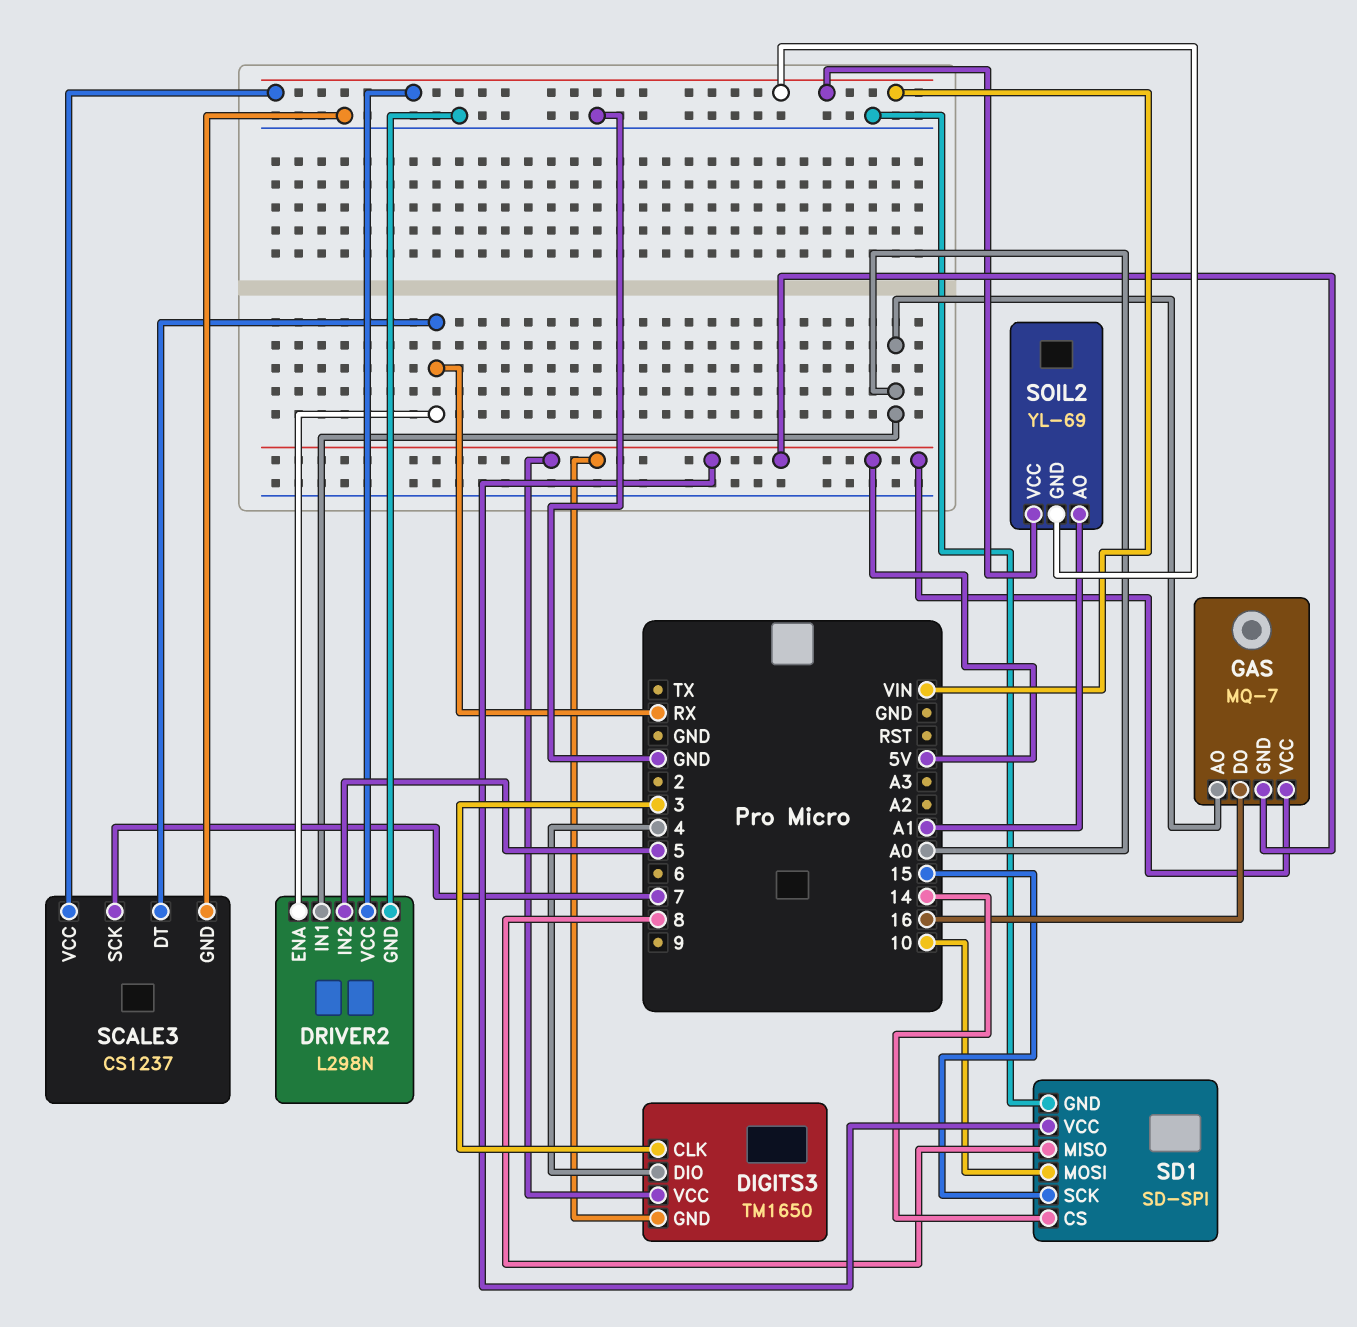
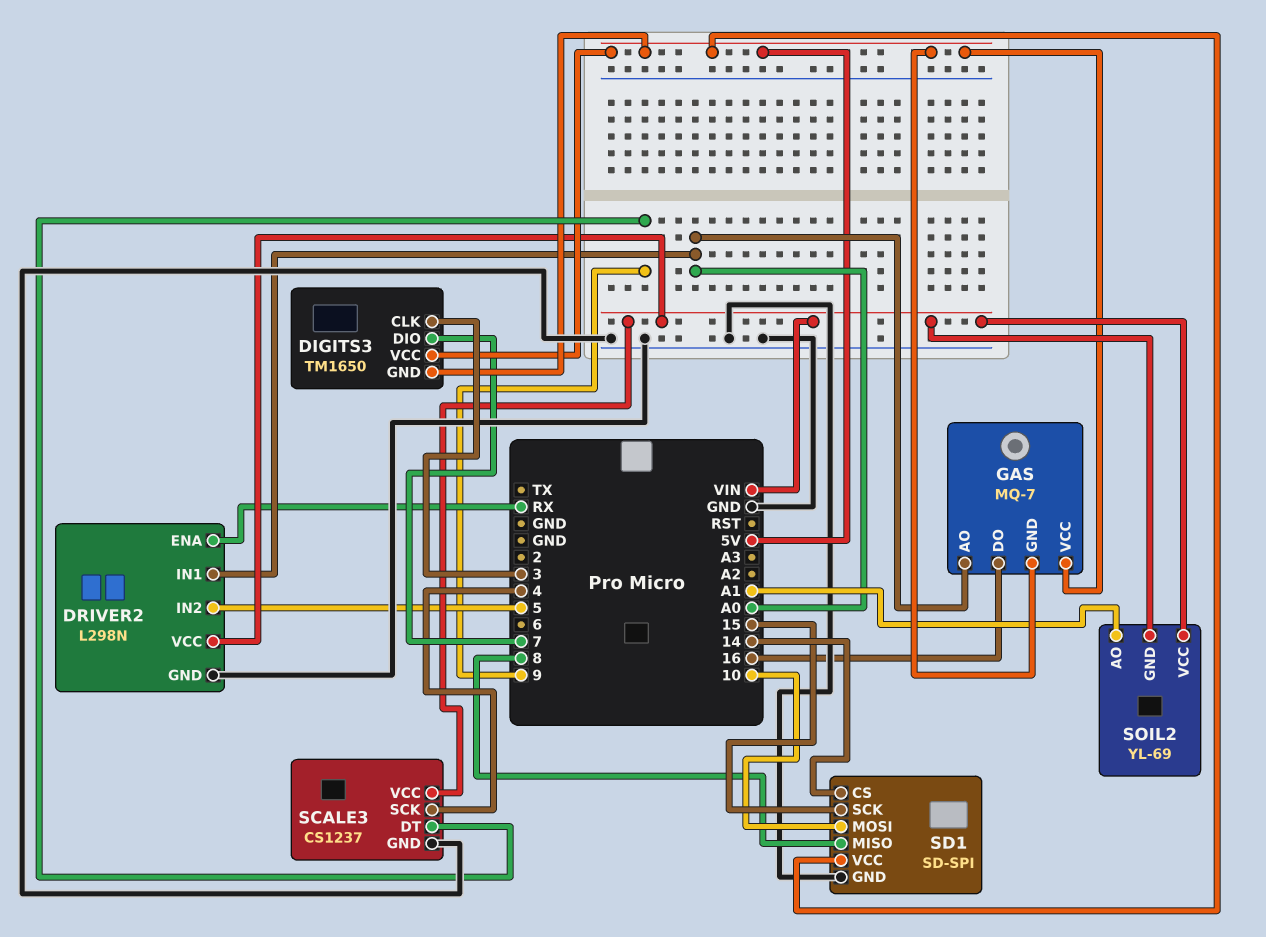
DIGITS3 pin DIO: 4 -> 7
SCALE3 pin DT: RX -> 9
SCALE3 pin SCK: 7 -> 4

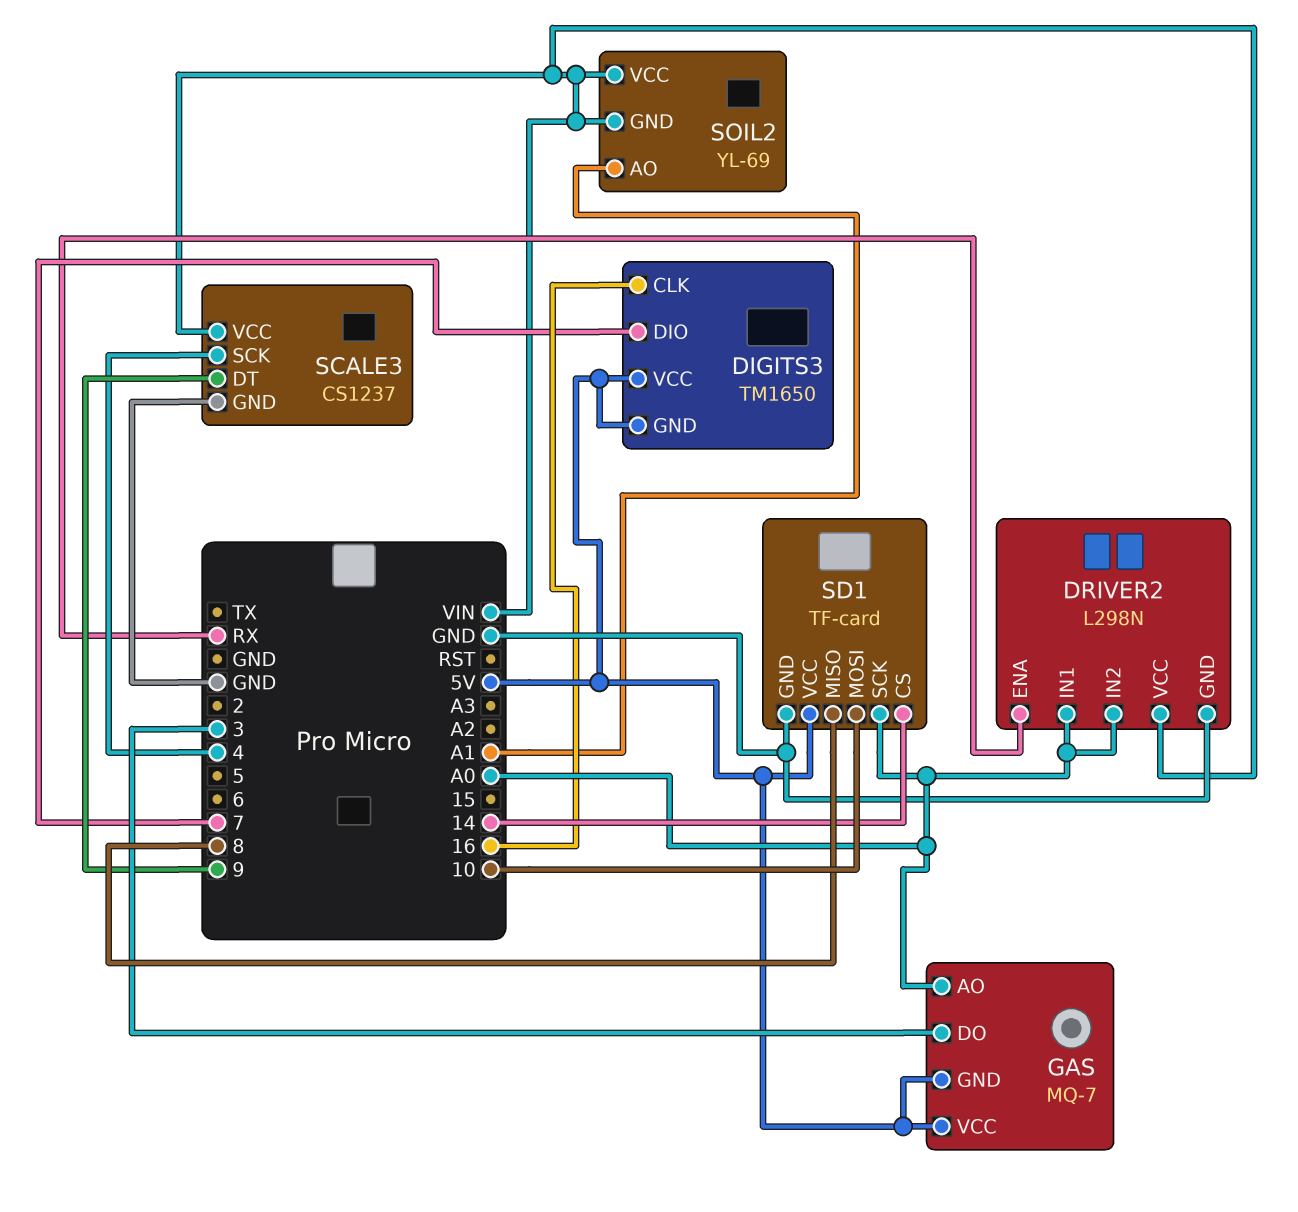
DIGITS3 pin CLK: 3 -> 16
DRIVER2 pin IN2: 5 -> A0
GAS pin DO: 16 -> 3
SD1: SD-SPI -> TF-card
SD1 pin SCK: 15 -> A0

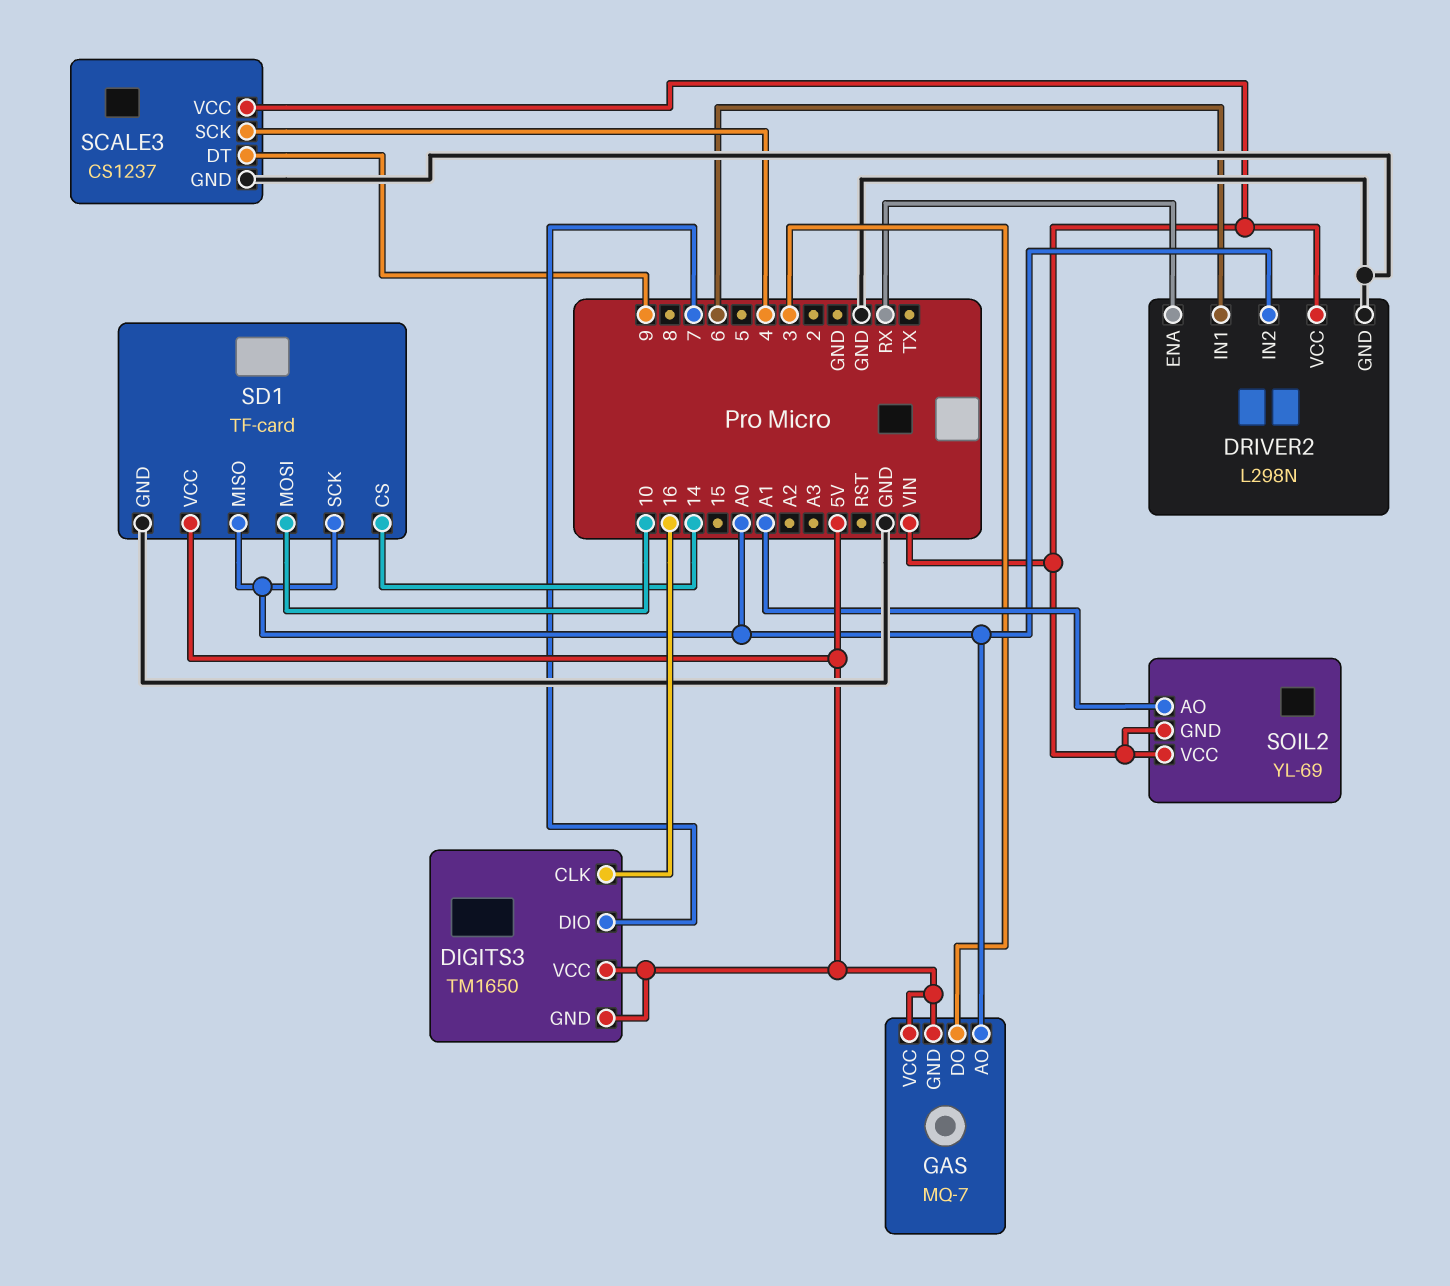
DRIVER2 pin IN1: A0 -> 6
SD1 pin MISO: 8 -> A0

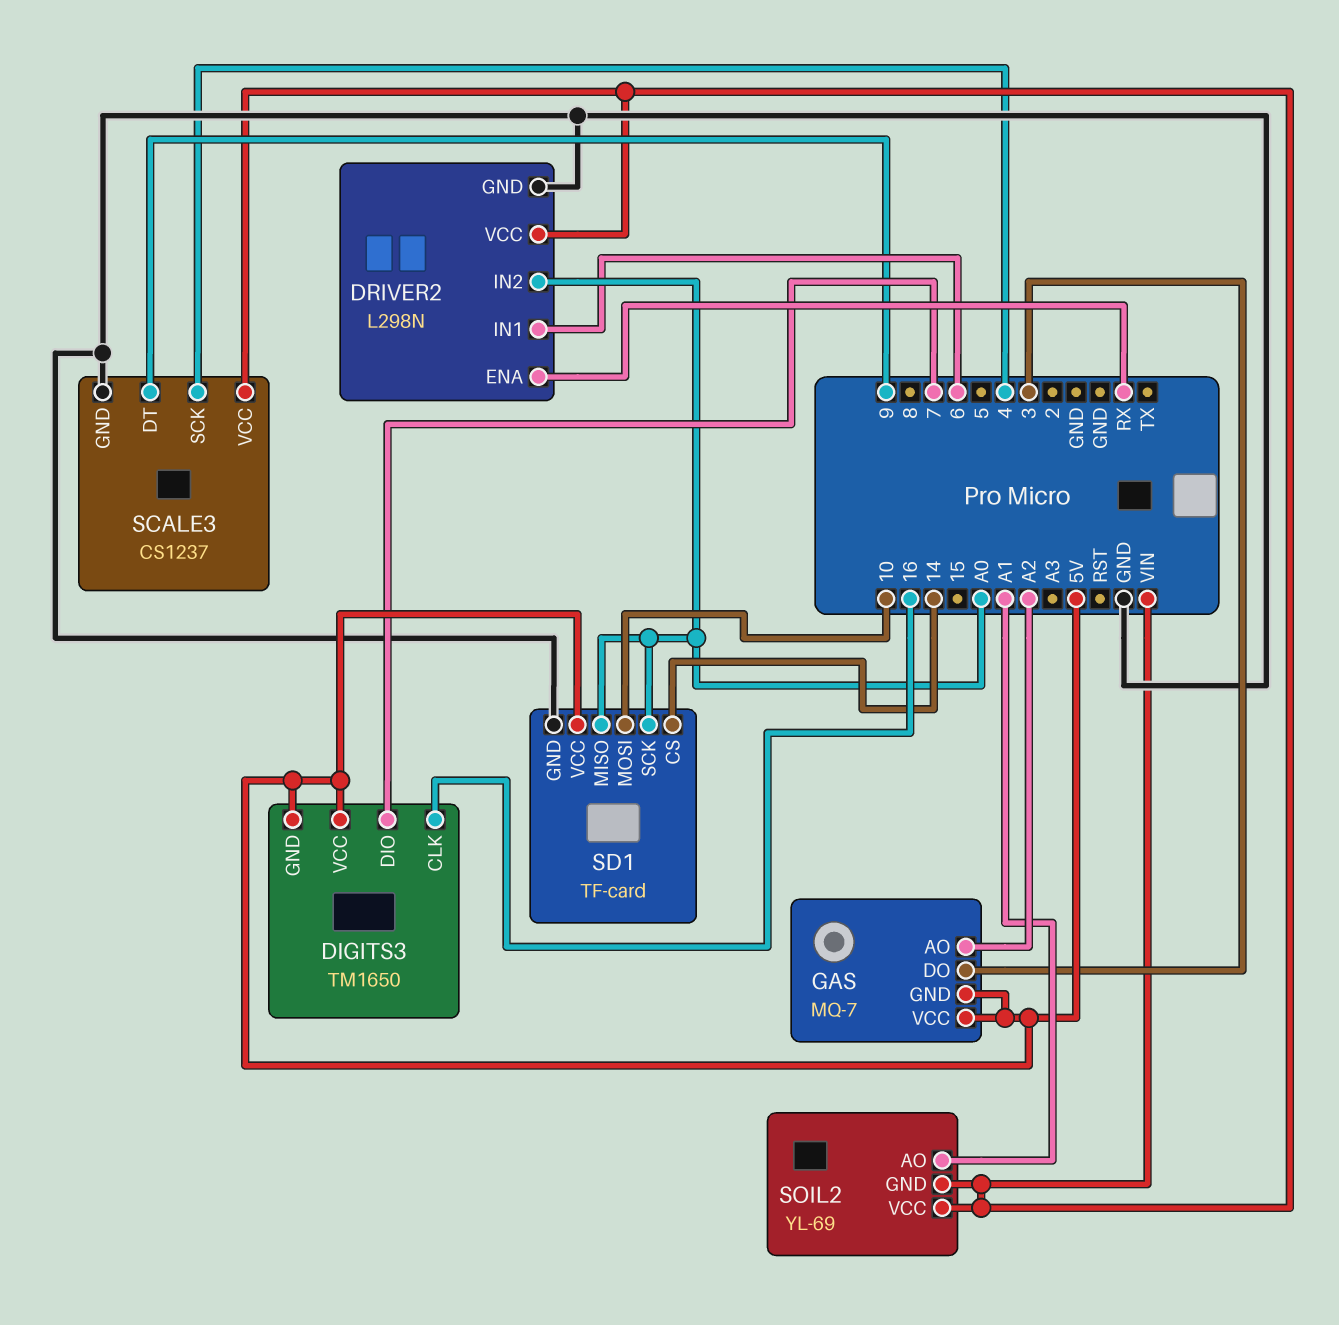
GAS pin AO: A0 -> A2

